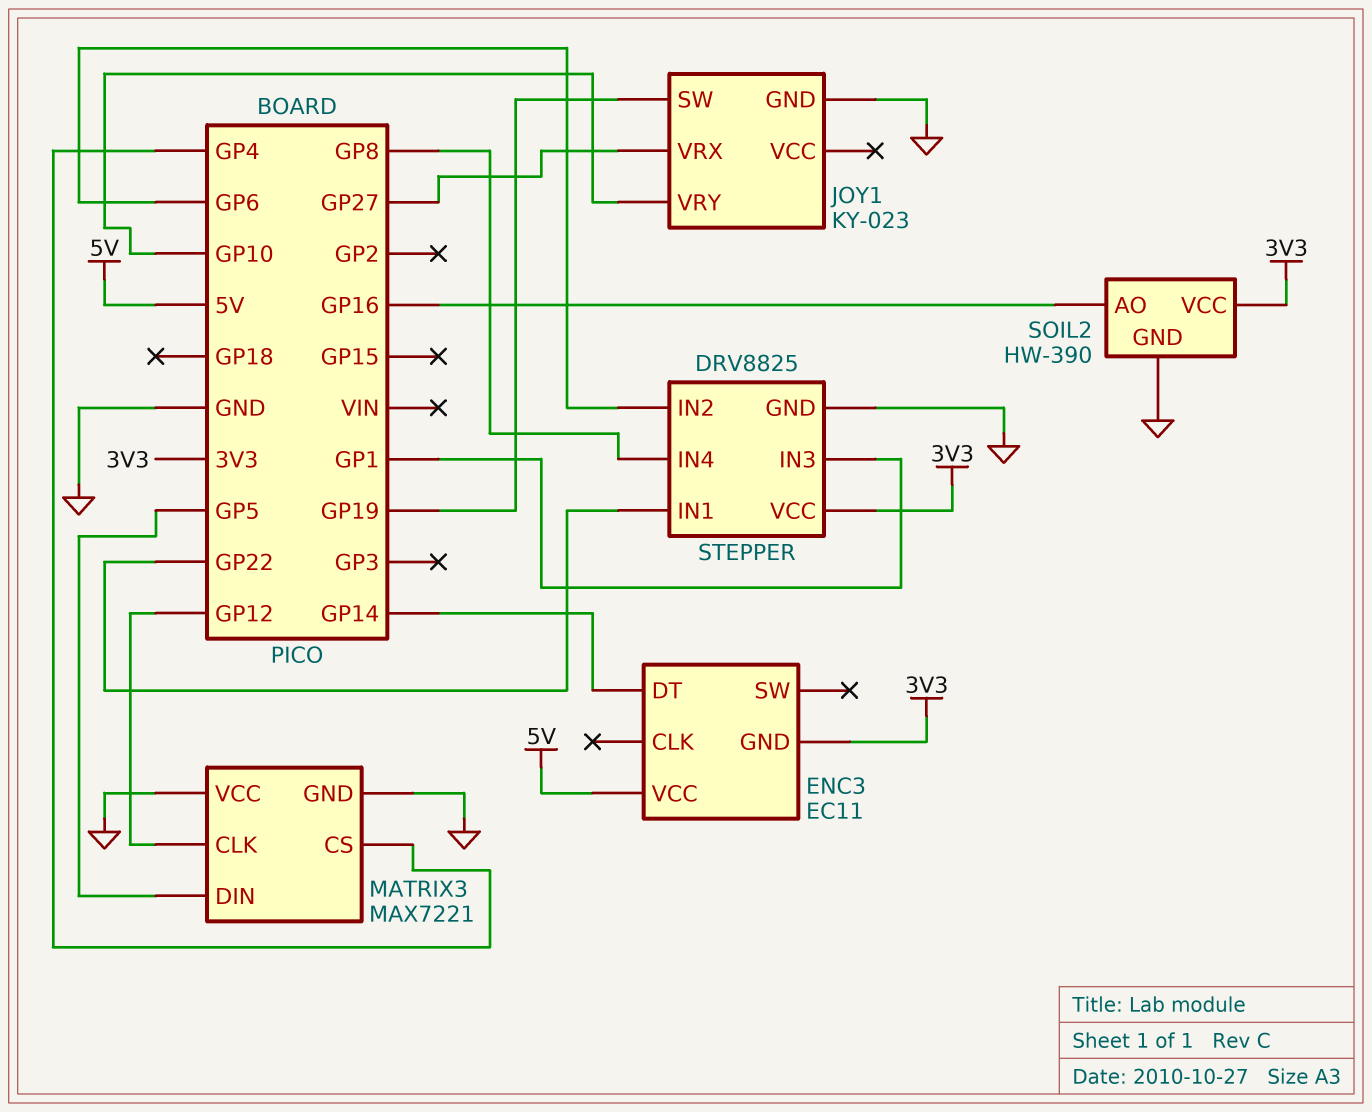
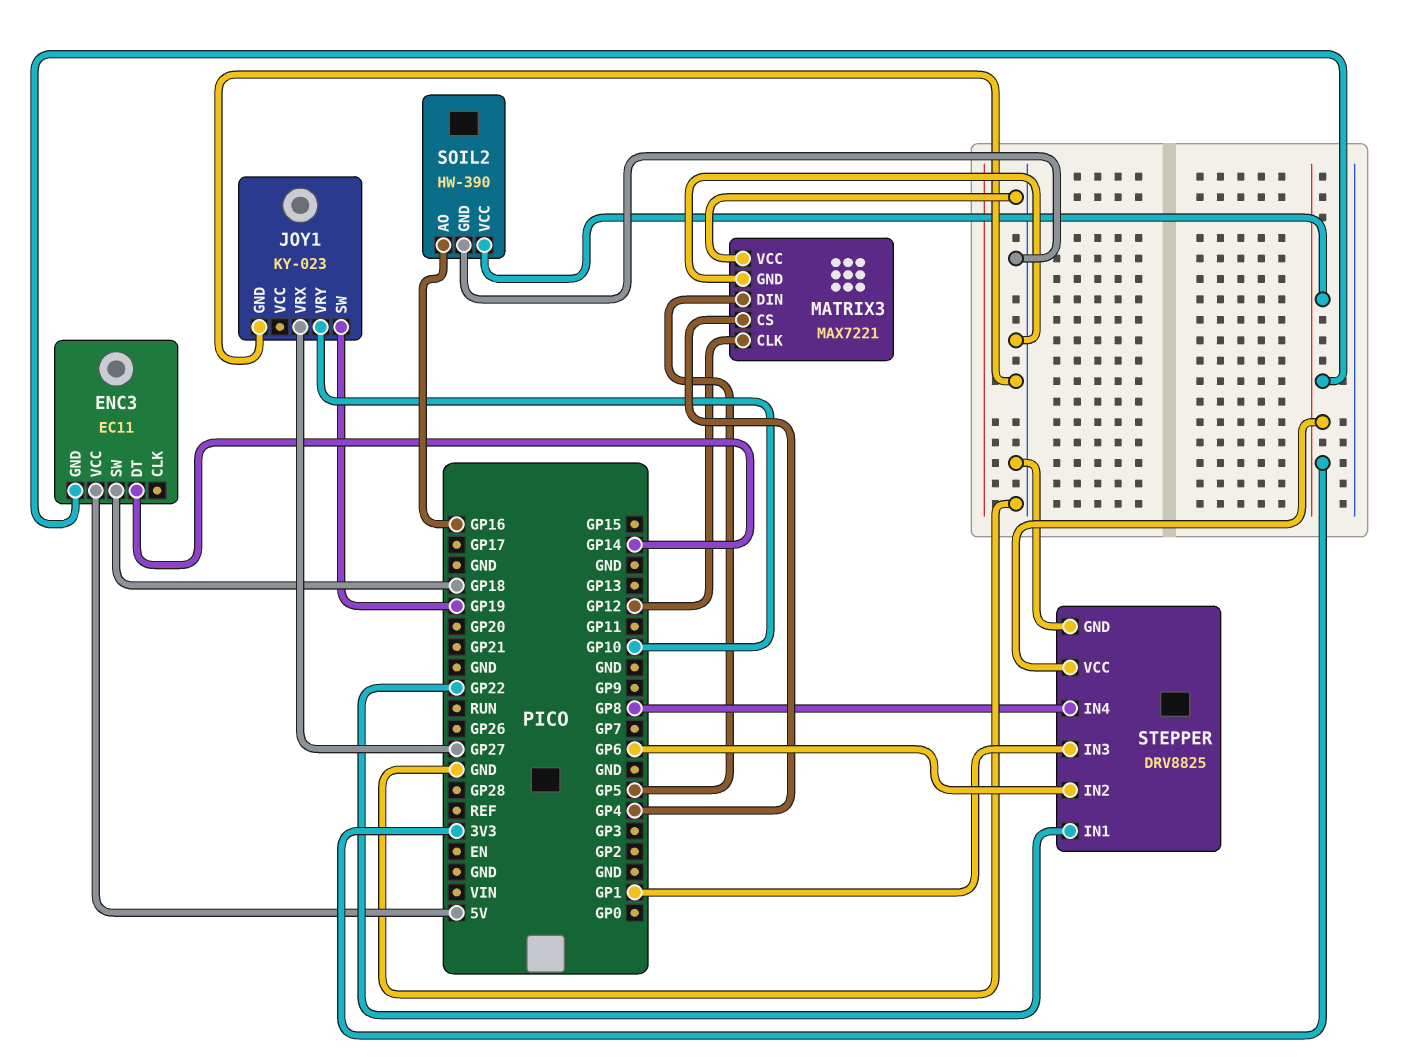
ENC3 pin SW: none -> GP18

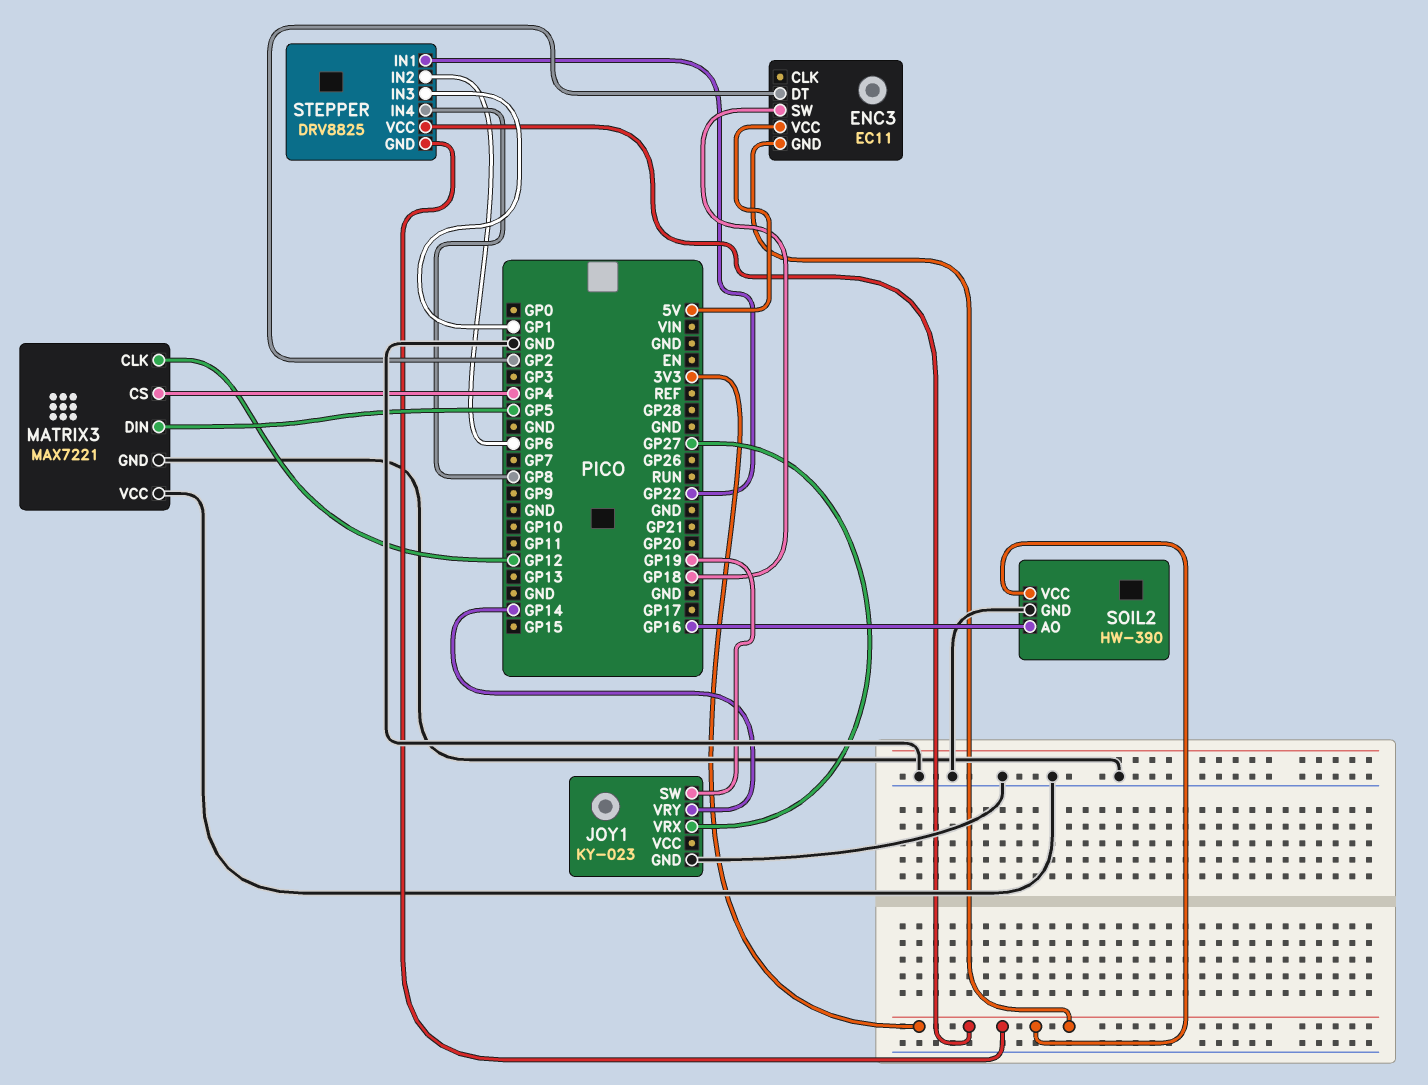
ENC3 pin DT: GP14 -> GP2
JOY1 pin VRY: GP10 -> GP14
STEPPER pin GND: GND -> 3V3

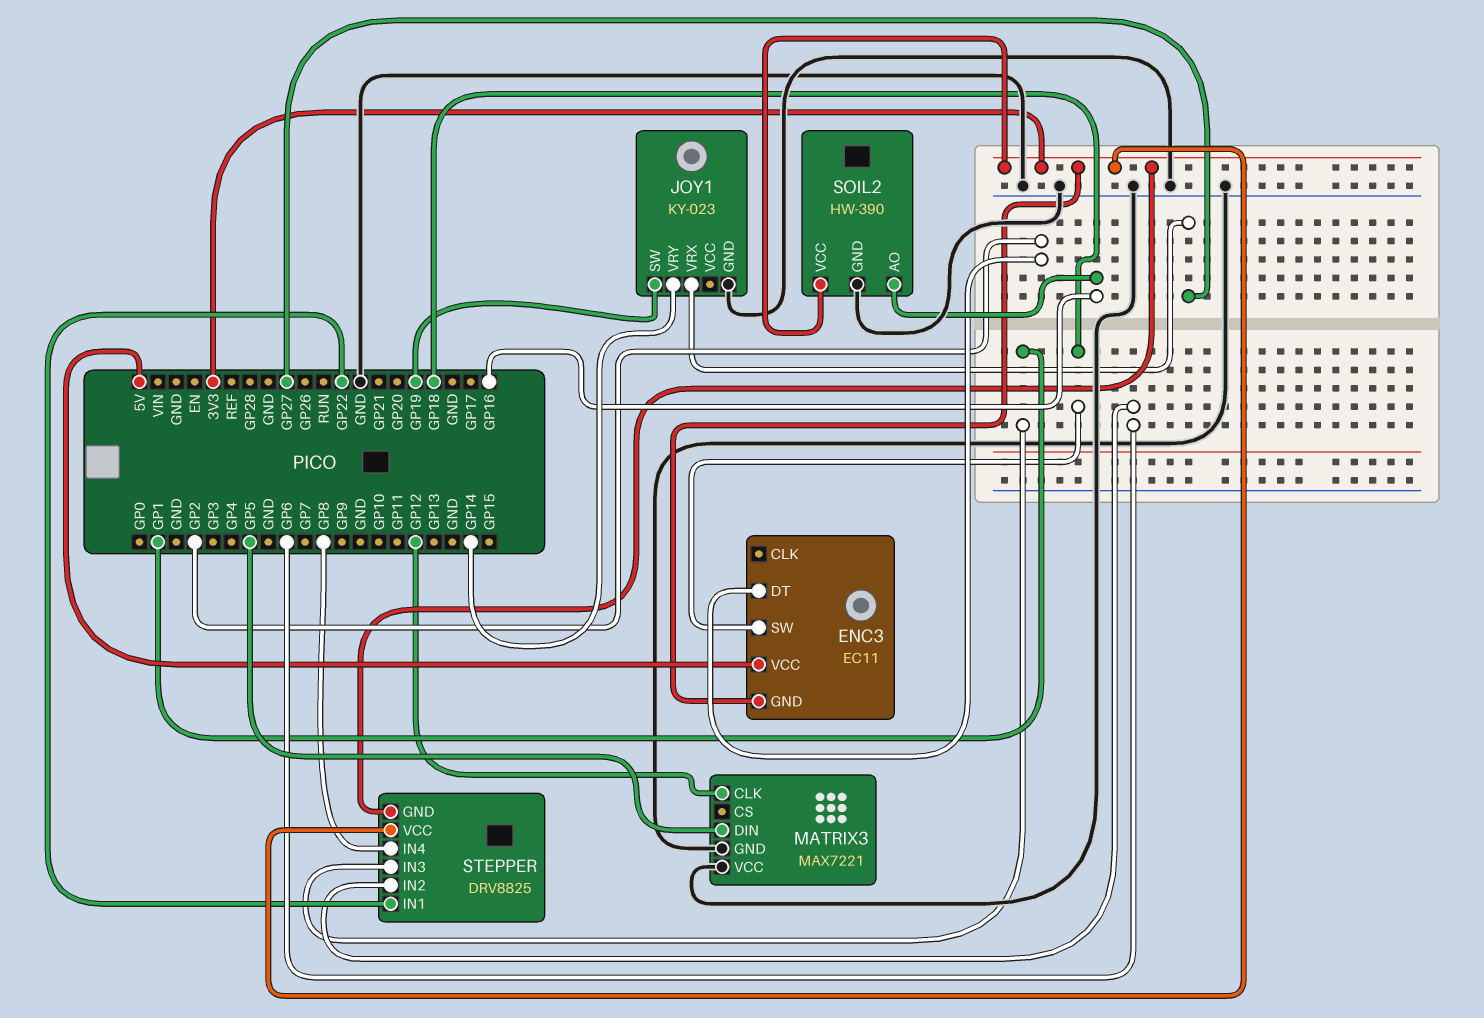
MATRIX3 pin CS: GP4 -> none

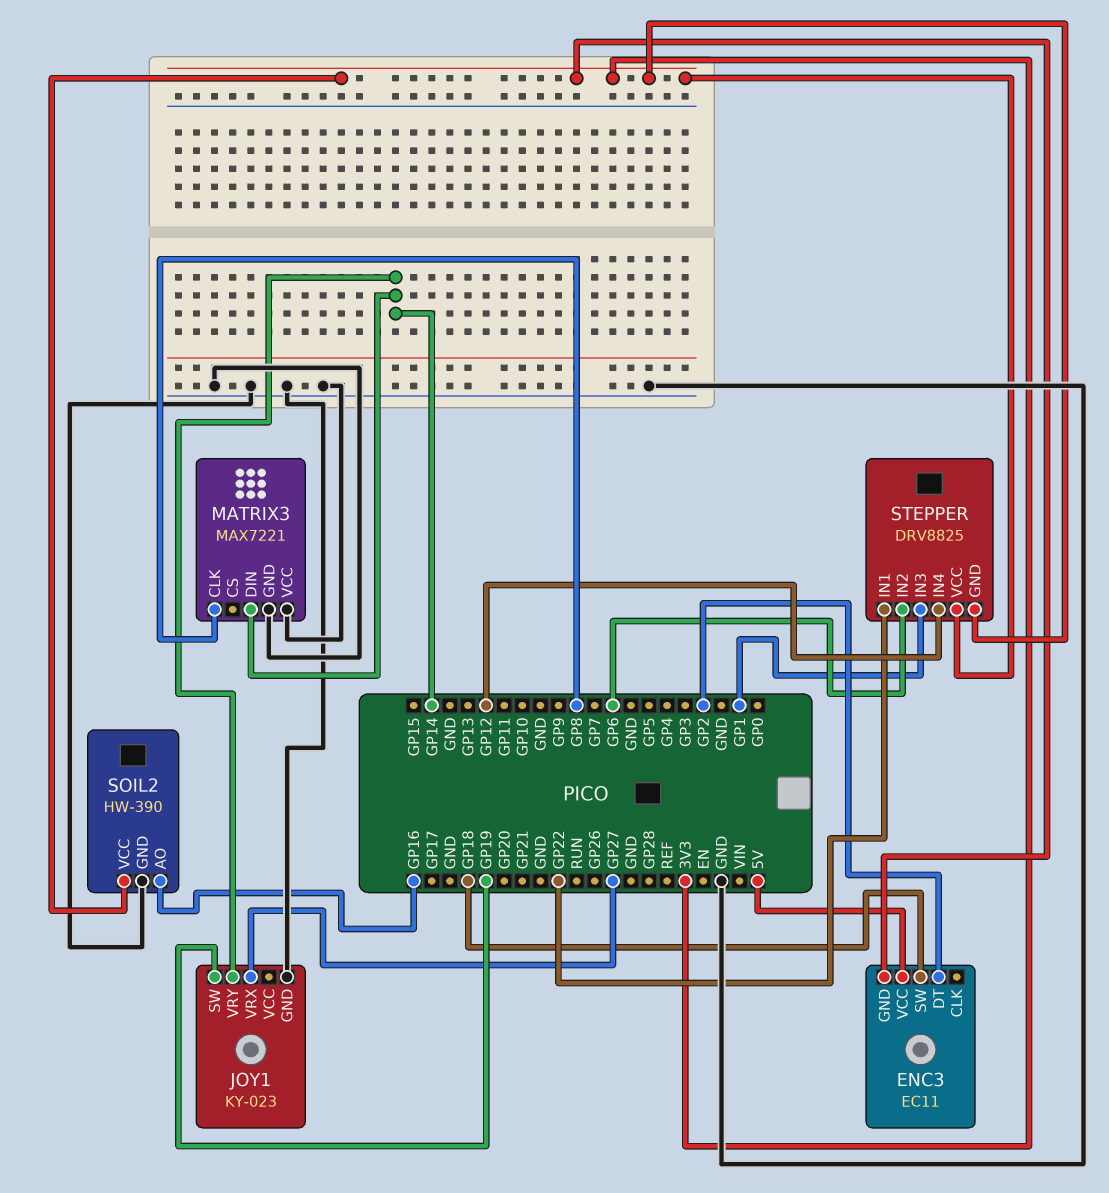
MATRIX3 pin CLK: GP12 -> GP8
MATRIX3 pin DIN: GP5 -> GP14
STEPPER pin IN4: GP8 -> GP12

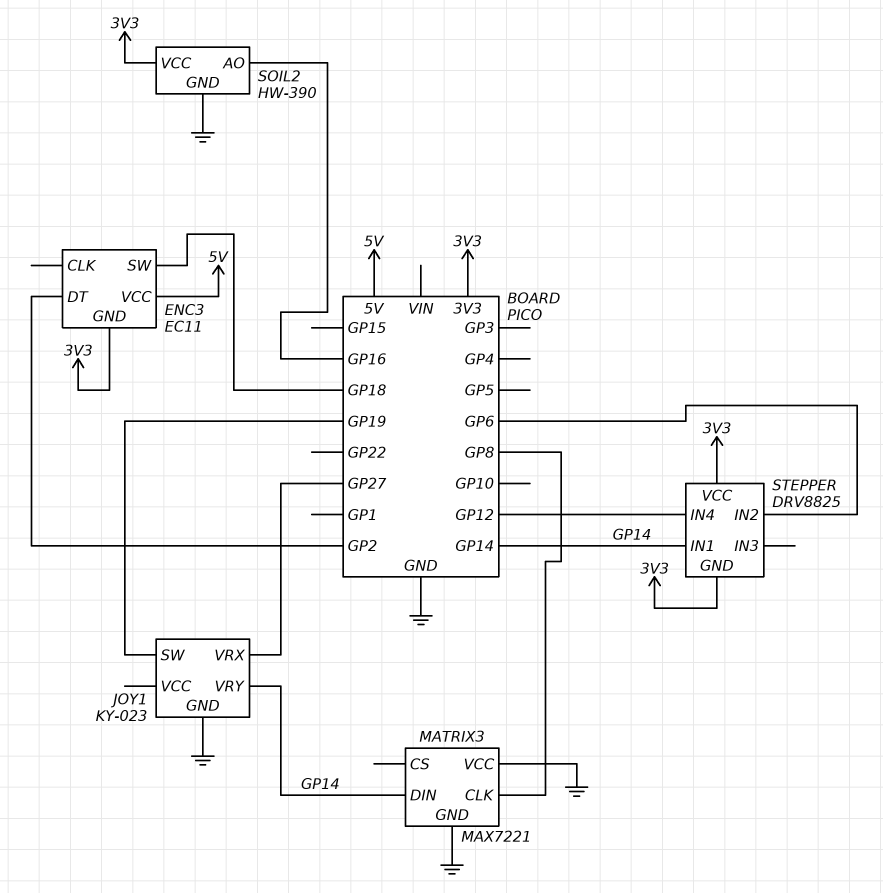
STEPPER pin IN1: GP22 -> GP14
STEPPER pin IN3: GP1 -> none

